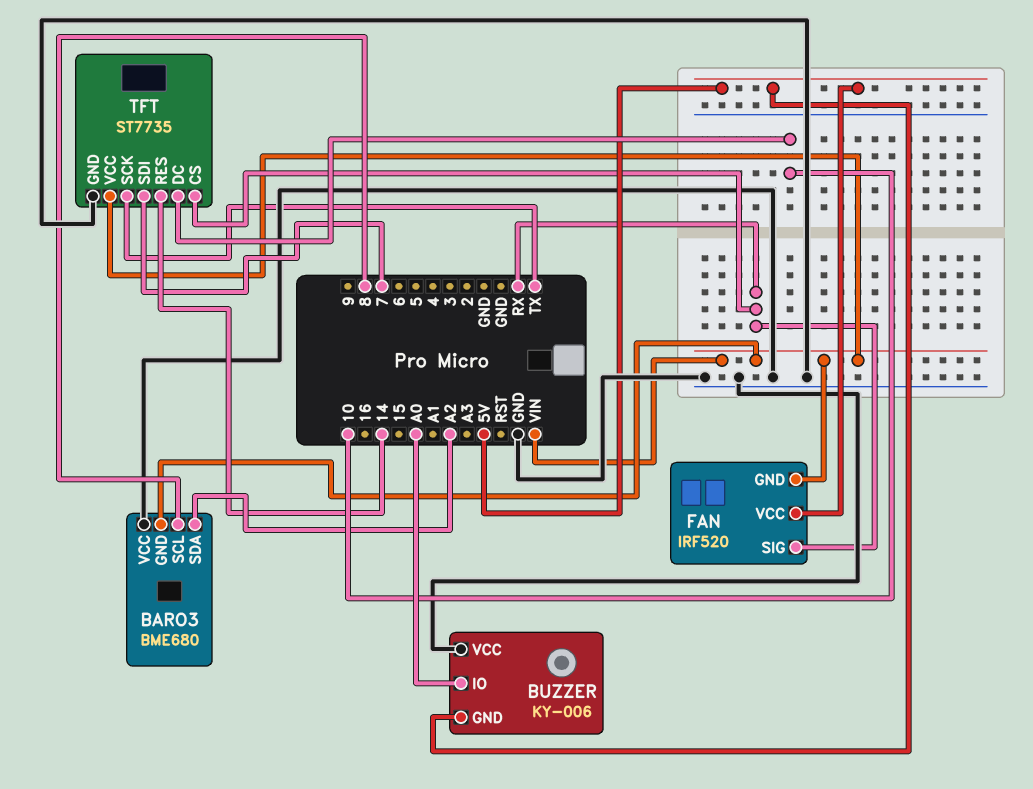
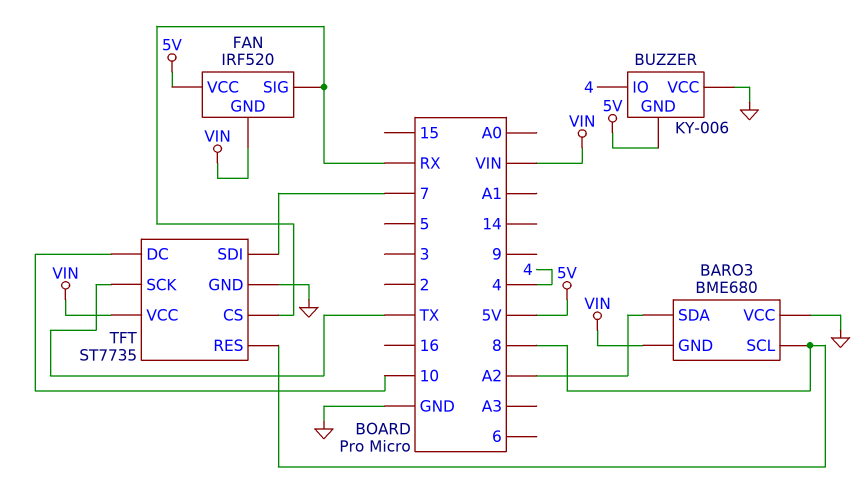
BUZZER pin IO: A0 -> 4
TFT pin RES: 14 -> 8

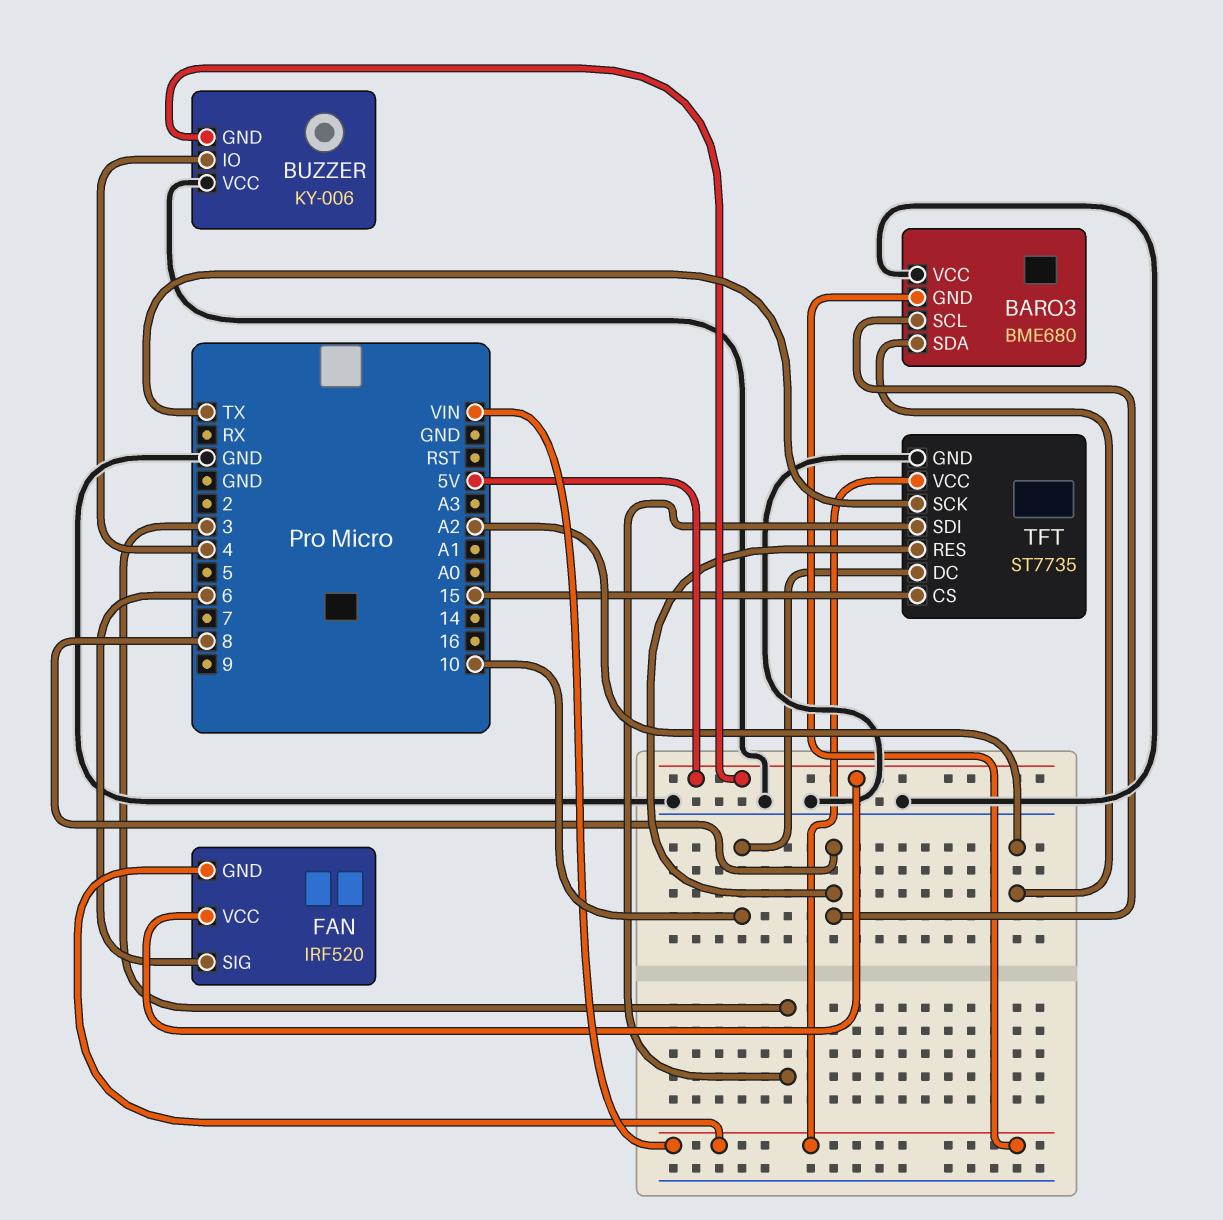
FAN pin SIG: RX -> 6
TFT pin CS: RX -> 15
TFT pin SDI: 7 -> 3

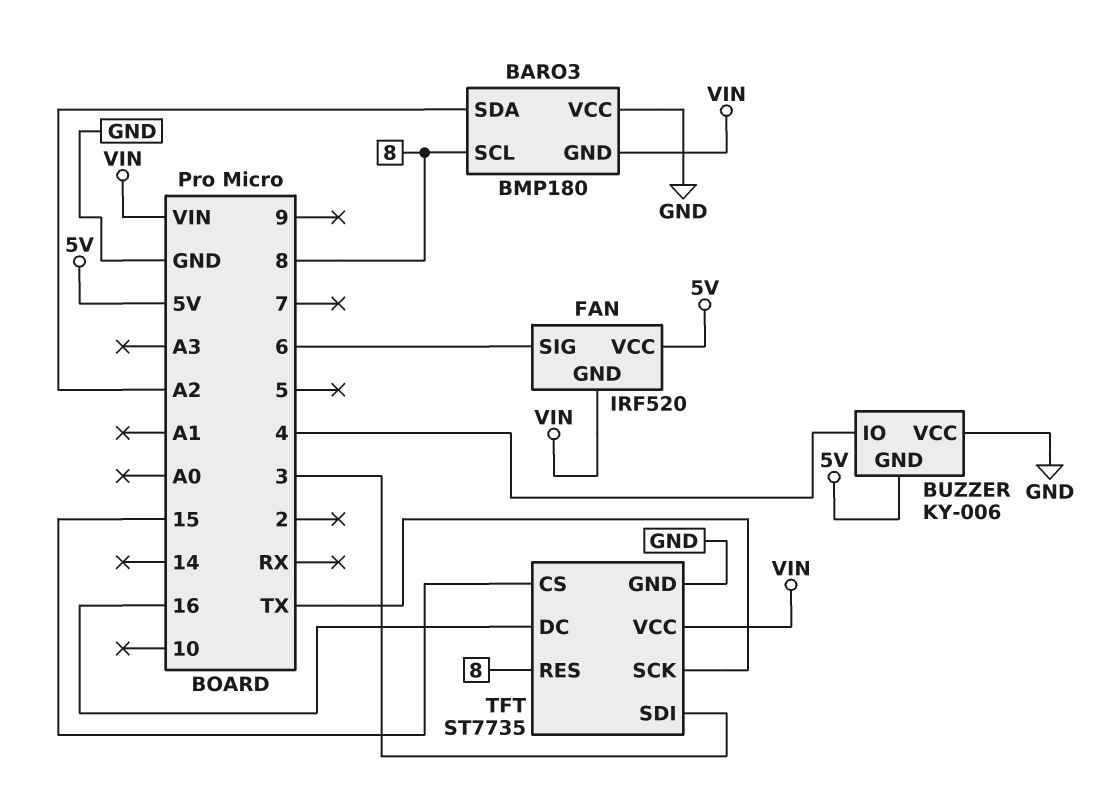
BARO3: BME680 -> BMP180
TFT pin DC: 10 -> 16

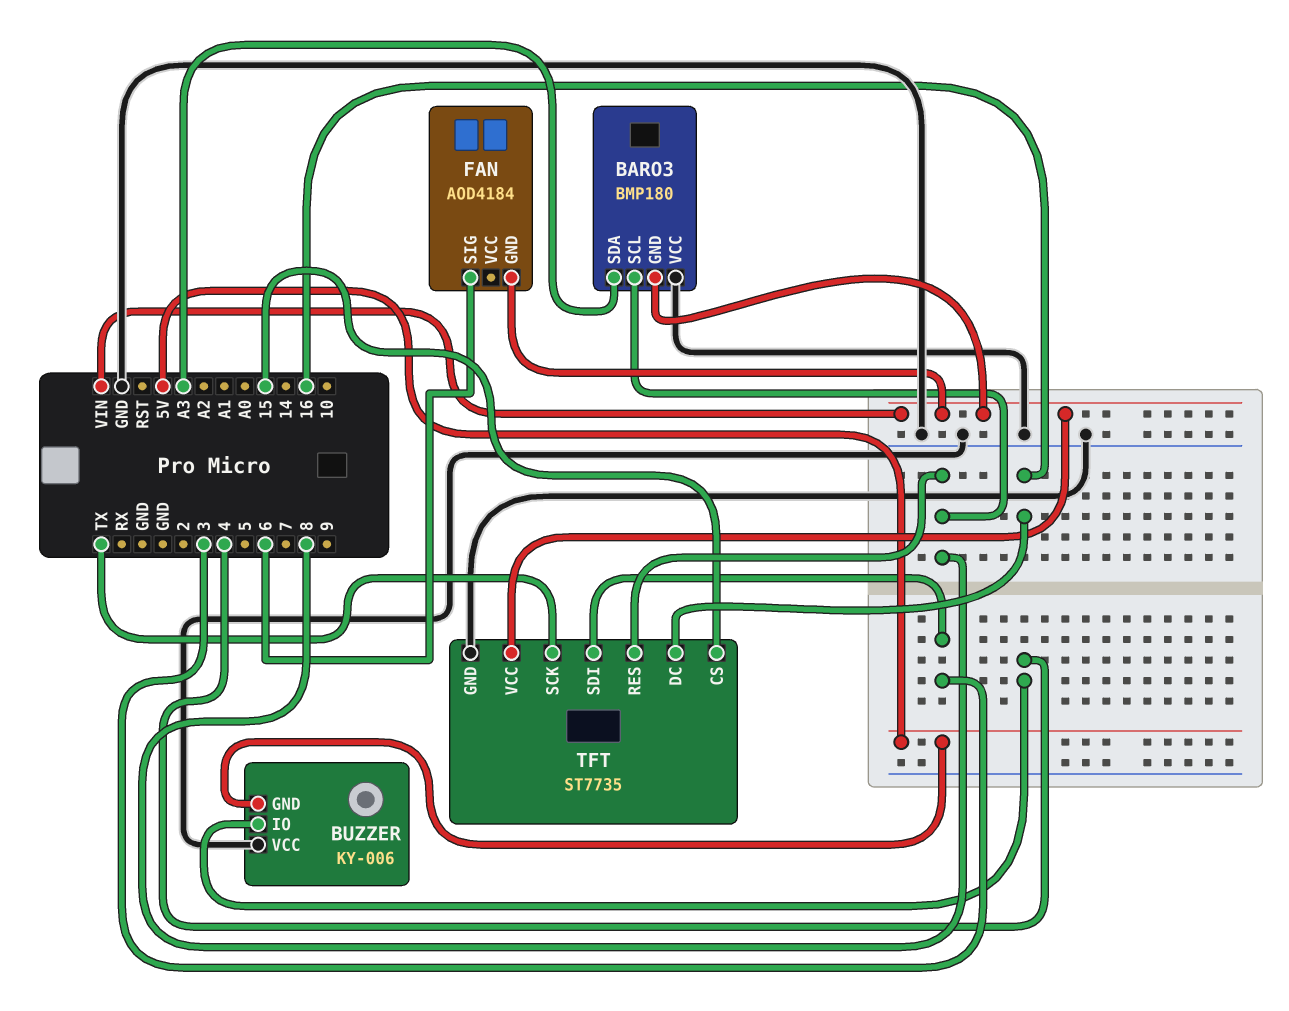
BARO3 pin SDA: A2 -> A3
FAN: IRF520 -> AOD4184
FAN pin VCC: 5V -> none

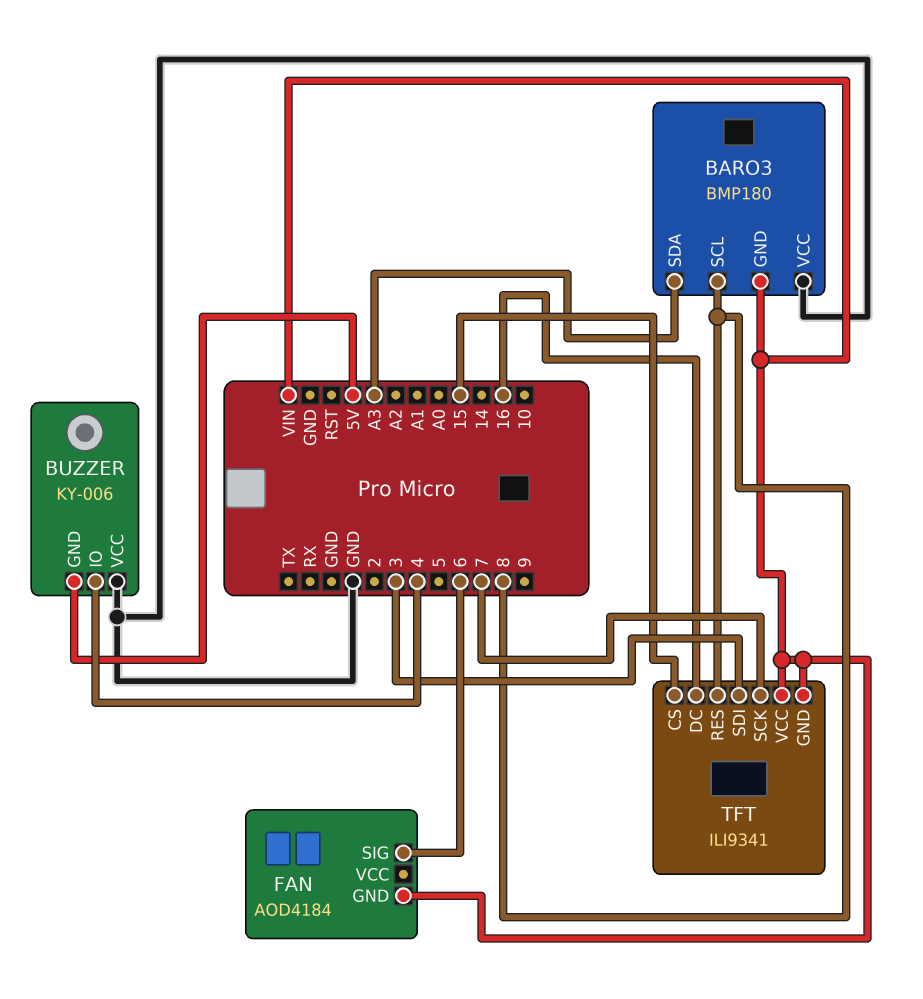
TFT: ST7735 -> ILI9341
TFT pin GND: GND -> VIN
TFT pin SCK: TX -> 7

